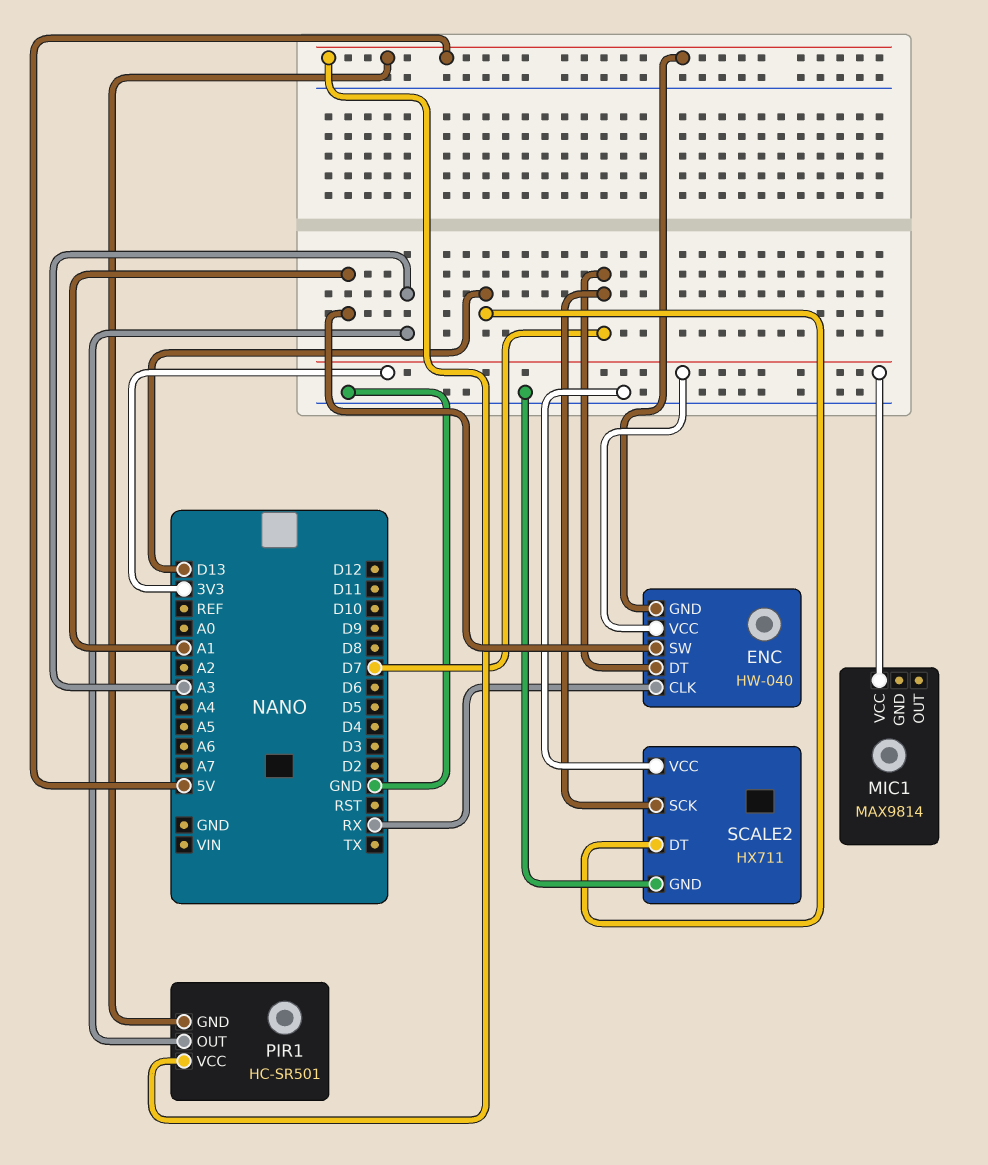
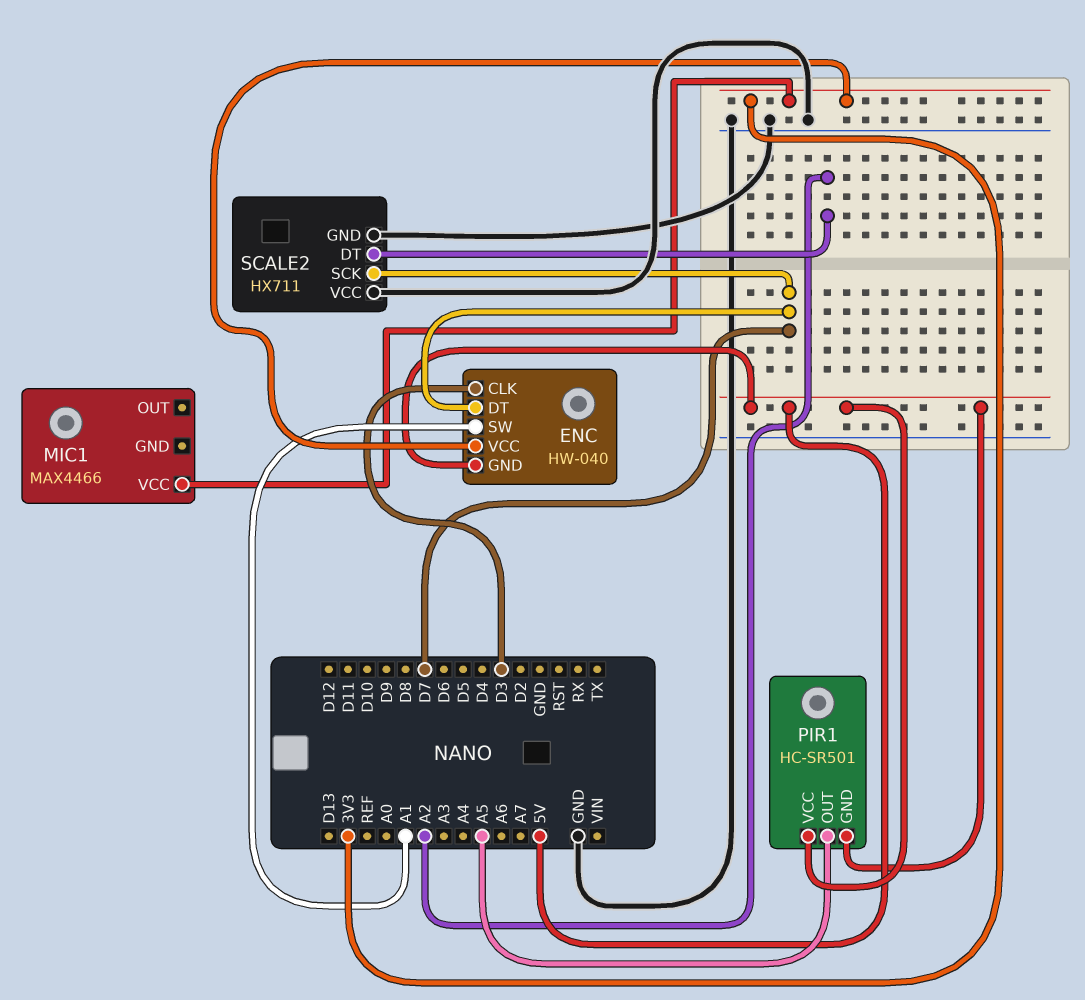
ENC pin CLK: RX -> D3
MIC1: MAX9814 -> MAX4466
PIR1 pin OUT: A3 -> A5
SCALE2 pin DT: D13 -> A2

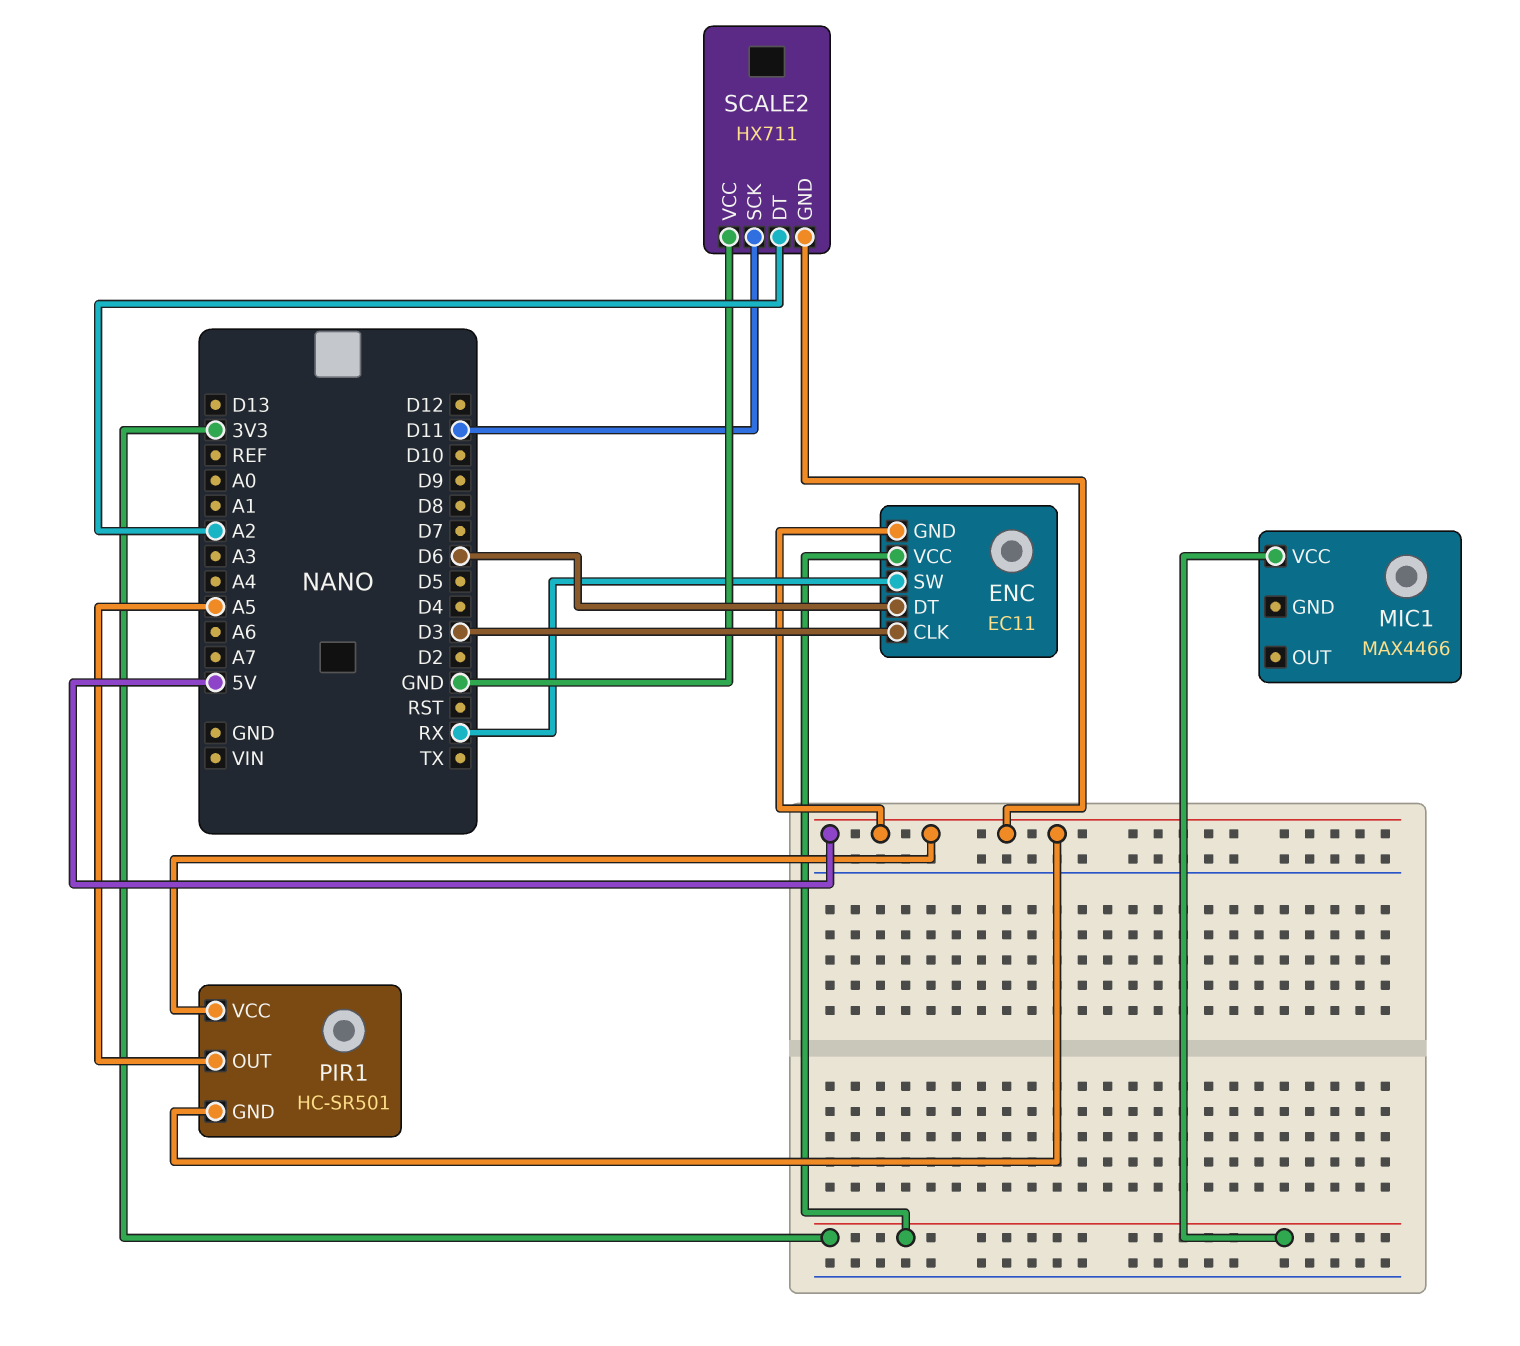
ENC: HW-040 -> EC11
ENC pin DT: D7 -> D6
ENC pin SW: A1 -> RX
SCALE2 pin GND: GND -> 5V
SCALE2 pin SCK: D7 -> D11

